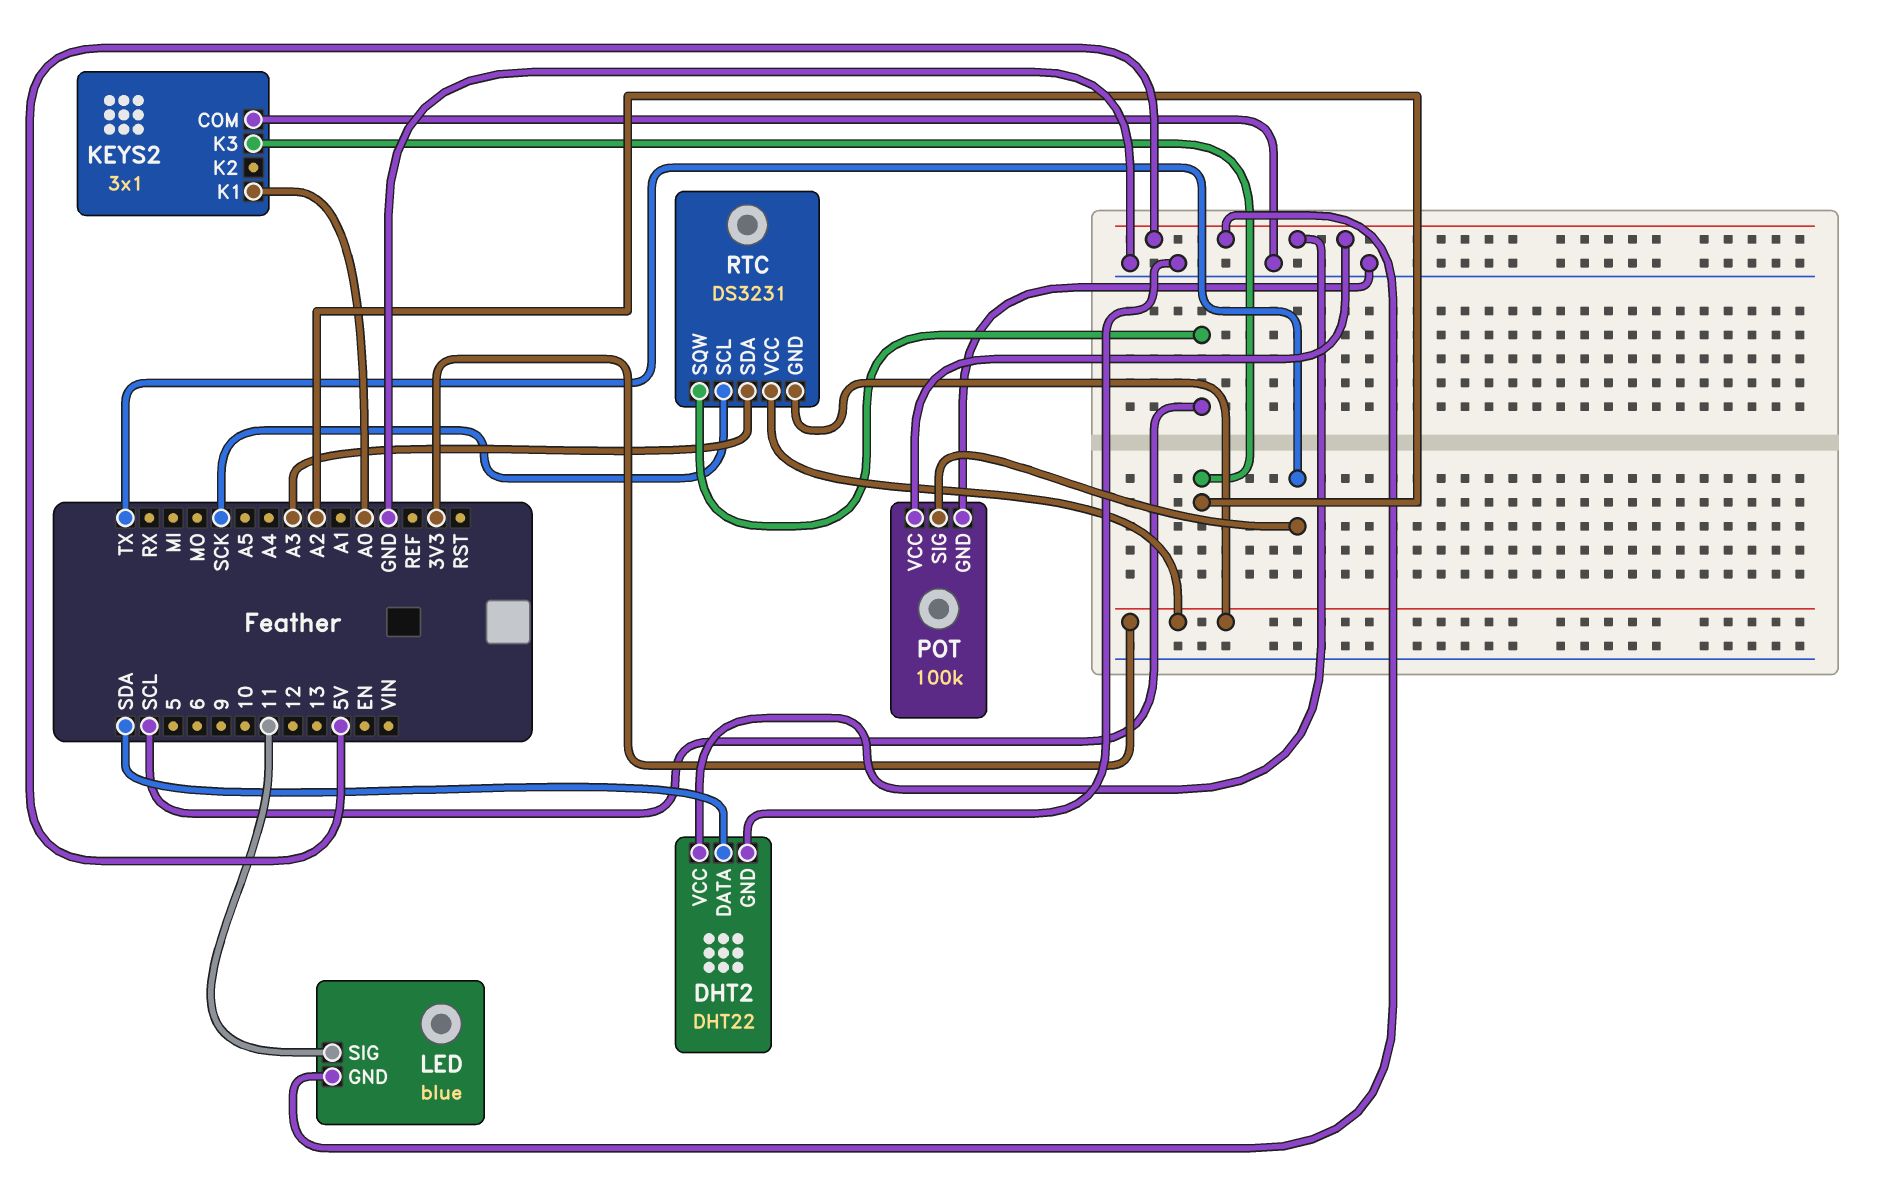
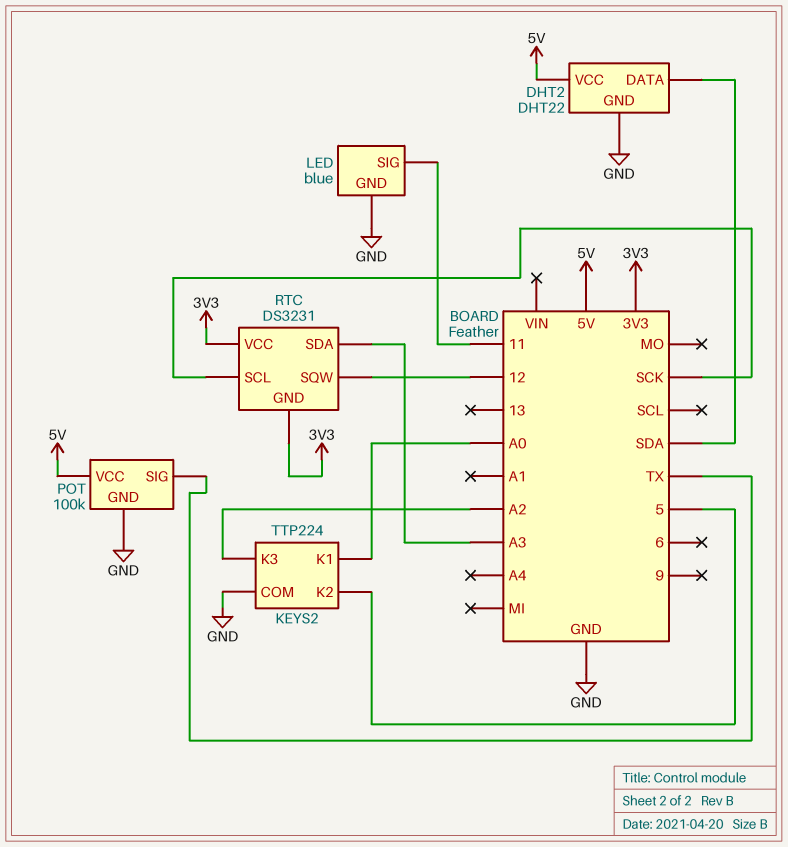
KEYS2: 3x1 -> TTP224
KEYS2 pin K2: none -> 5
LED pin GND: 5V -> GND
RTC pin SQW: SCL -> 12

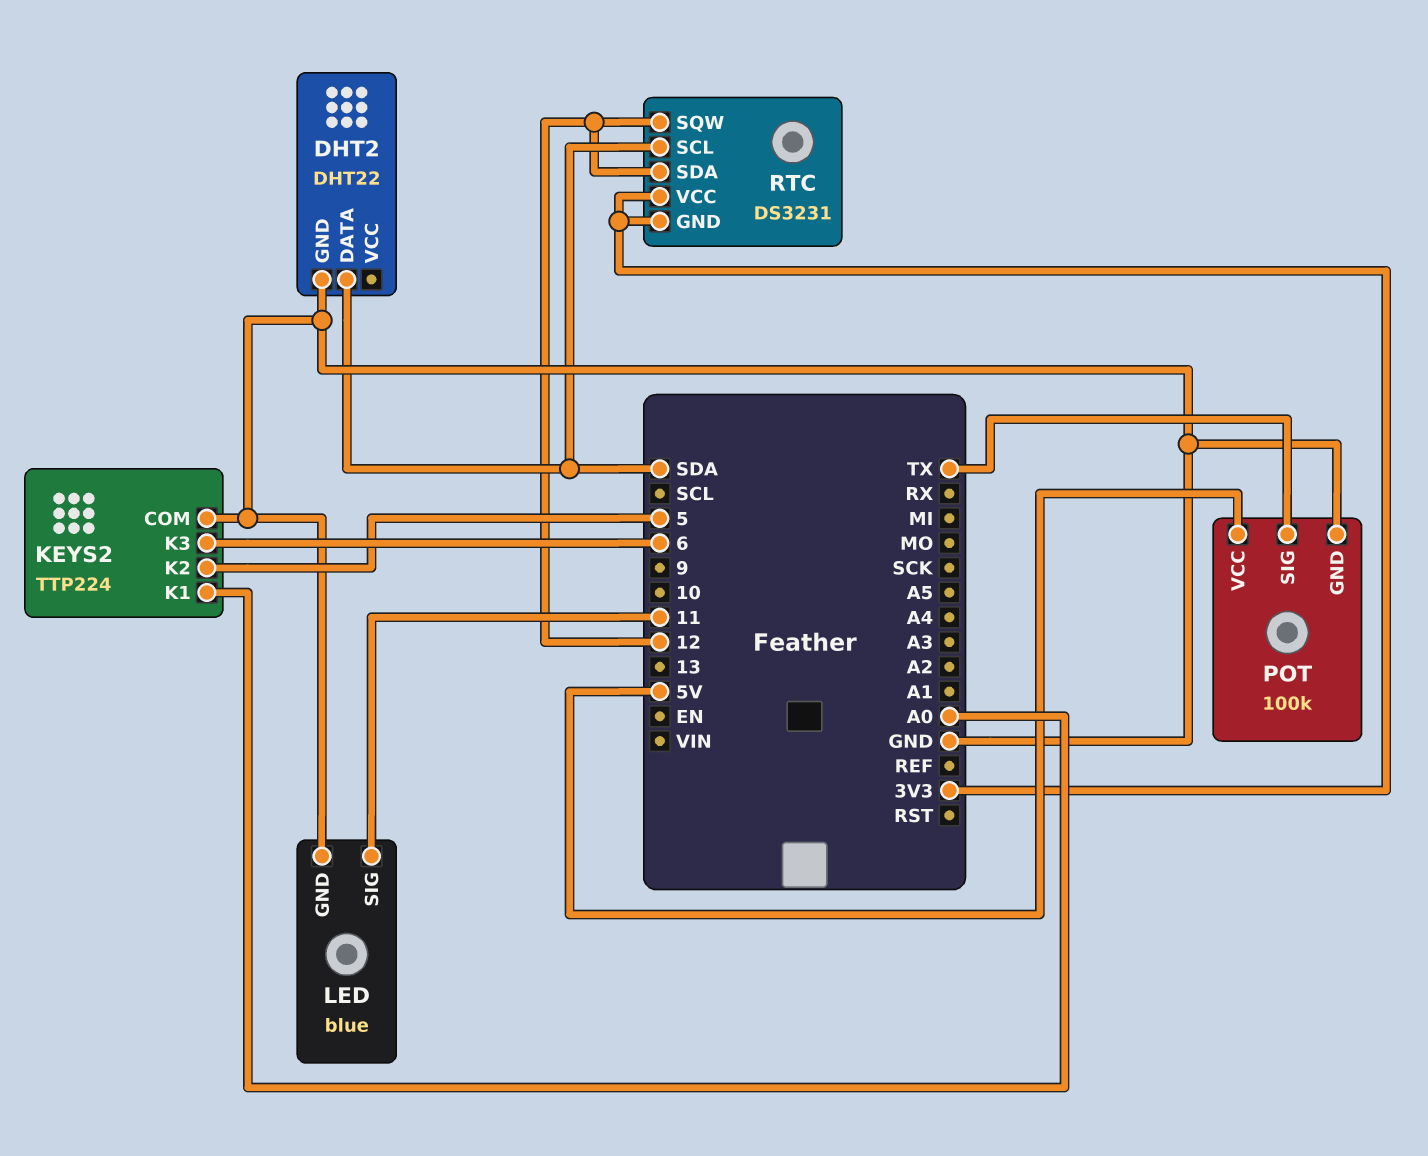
DHT2 pin VCC: 5V -> none
KEYS2 pin K3: A2 -> 6
RTC pin SCL: SCK -> SDA
RTC pin SDA: A3 -> 12

